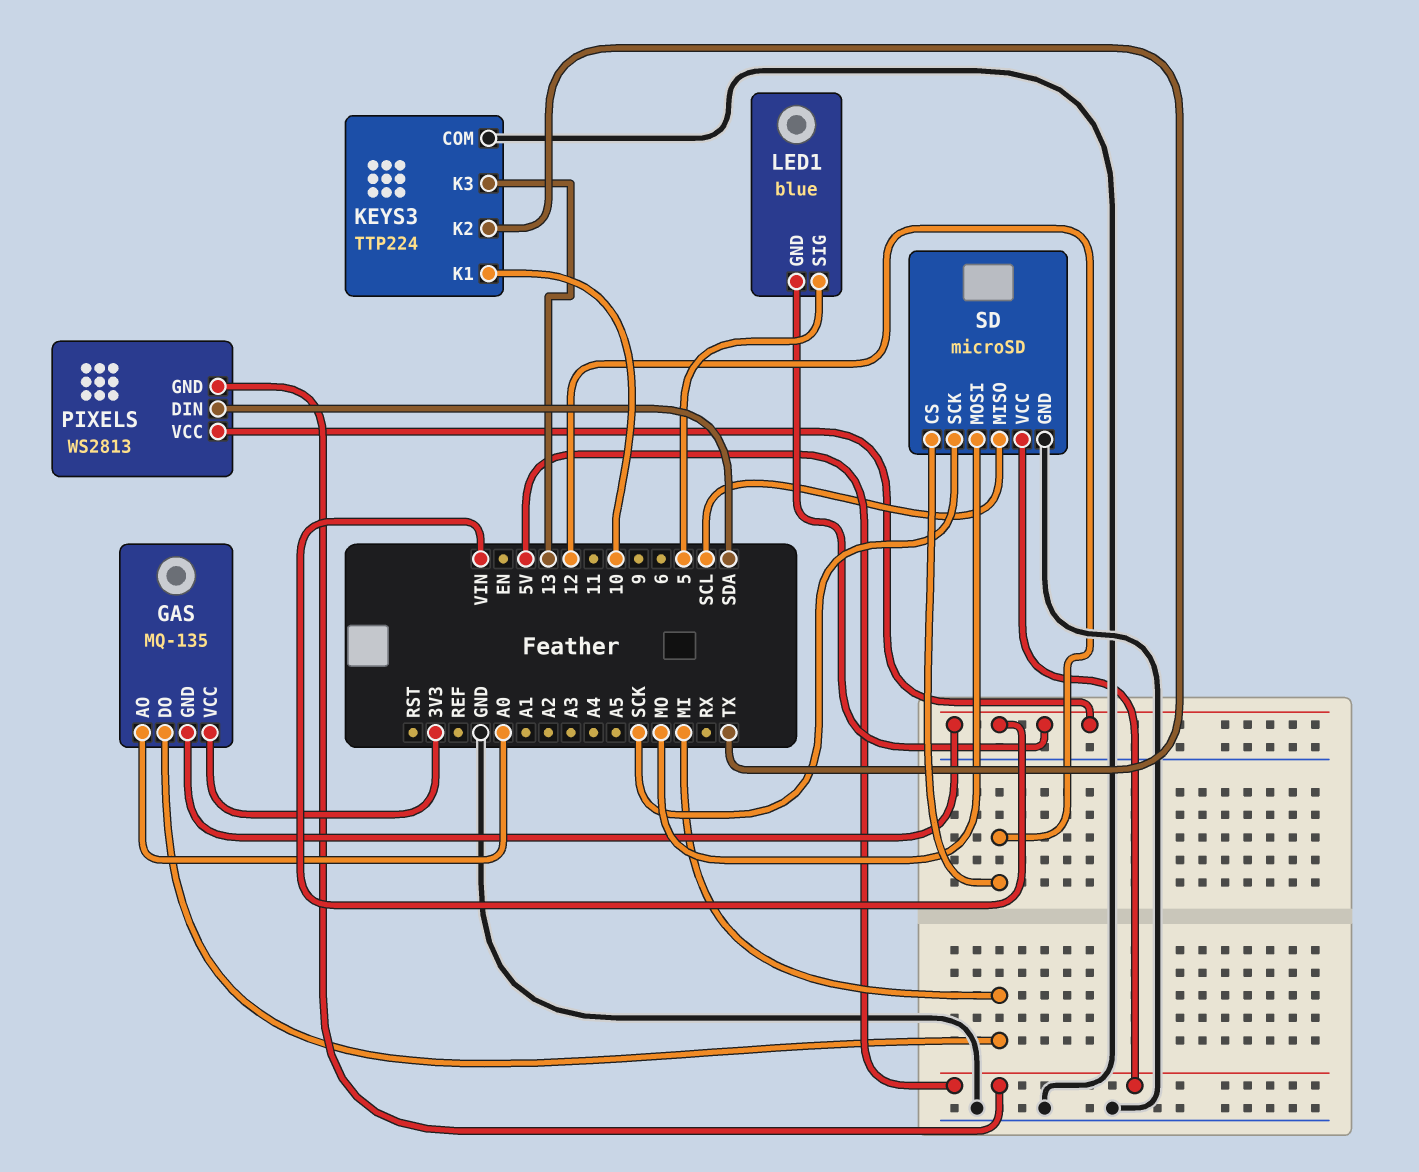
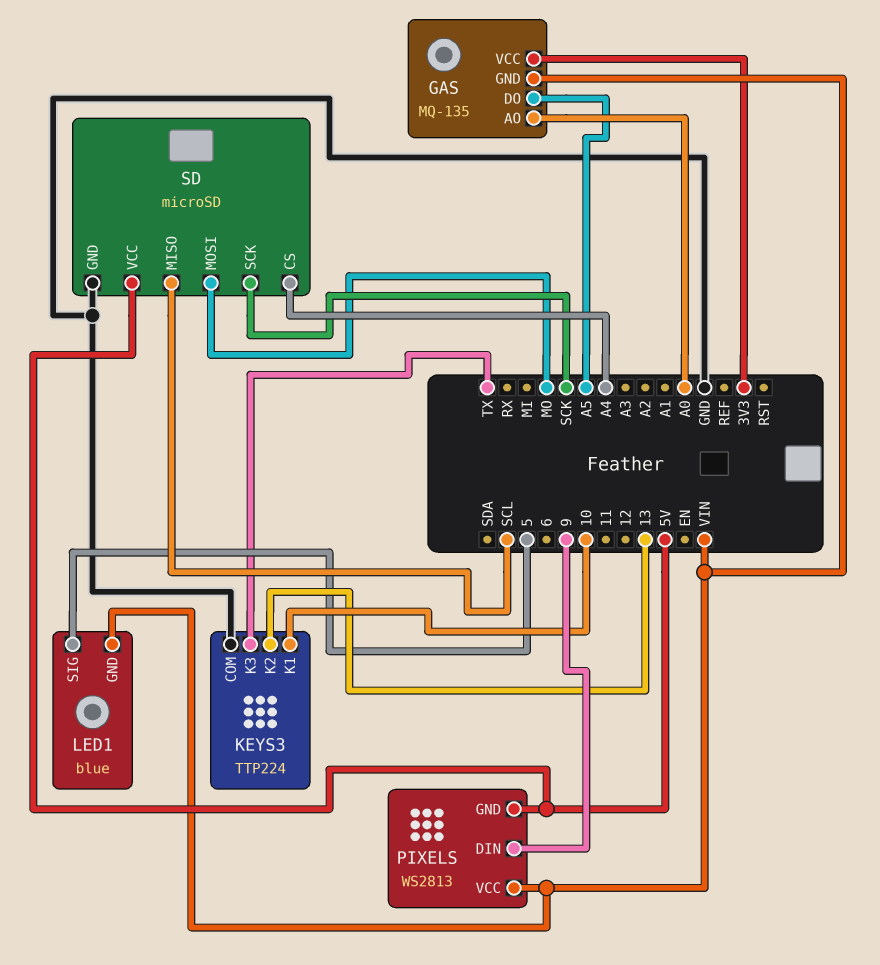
GAS pin DO: MI -> A5
KEYS3 pin K2: TX -> 13
KEYS3 pin K3: 13 -> TX
PIXELS pin DIN: SDA -> 9
SD pin CS: 12 -> A4

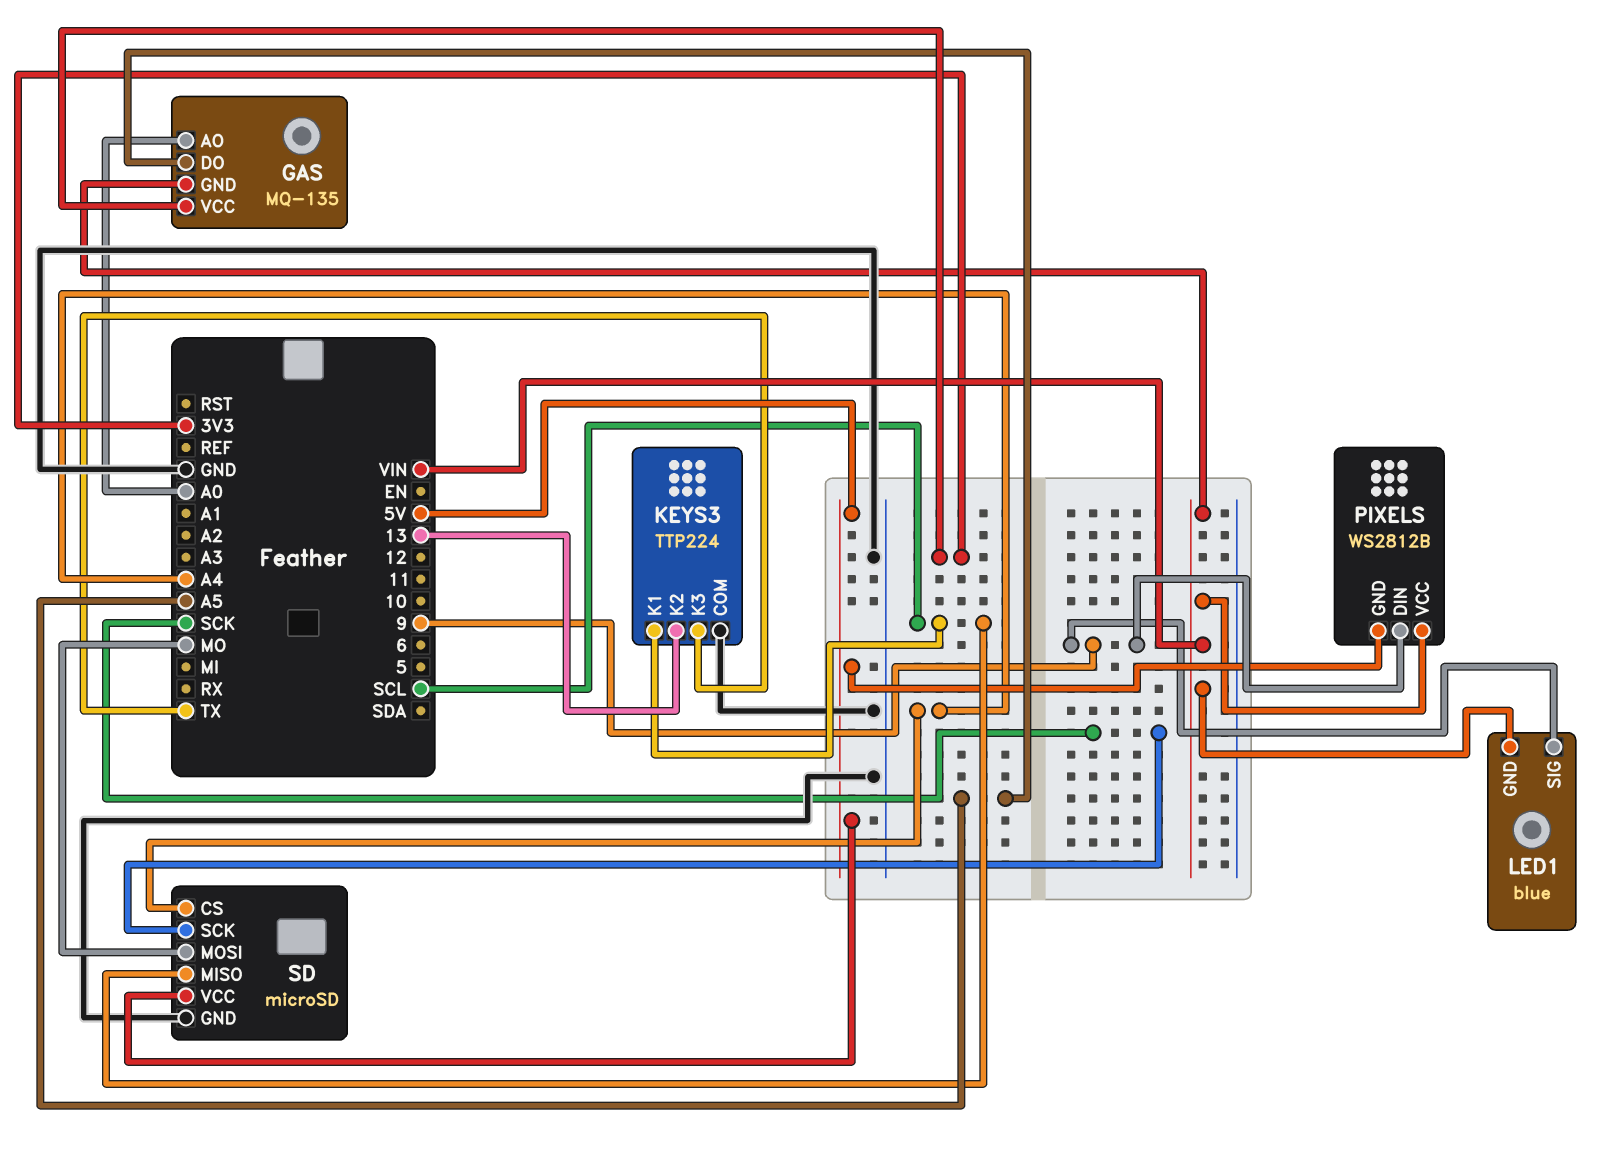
KEYS3 pin K1: 10 -> SCL
LED1 pin SIG: 5 -> 9
PIXELS: WS2813 -> WS2812B

